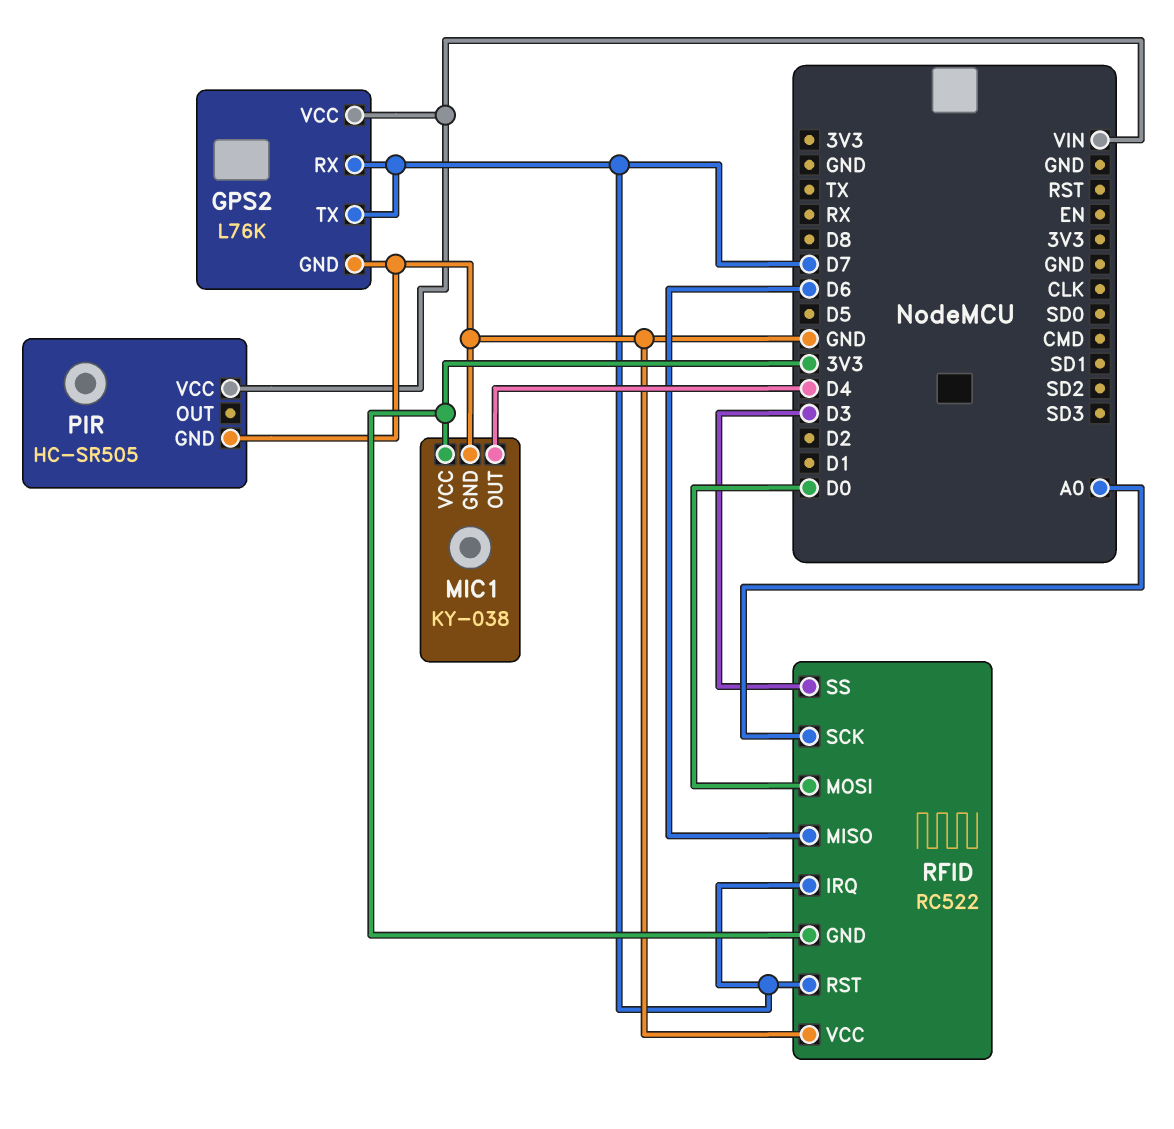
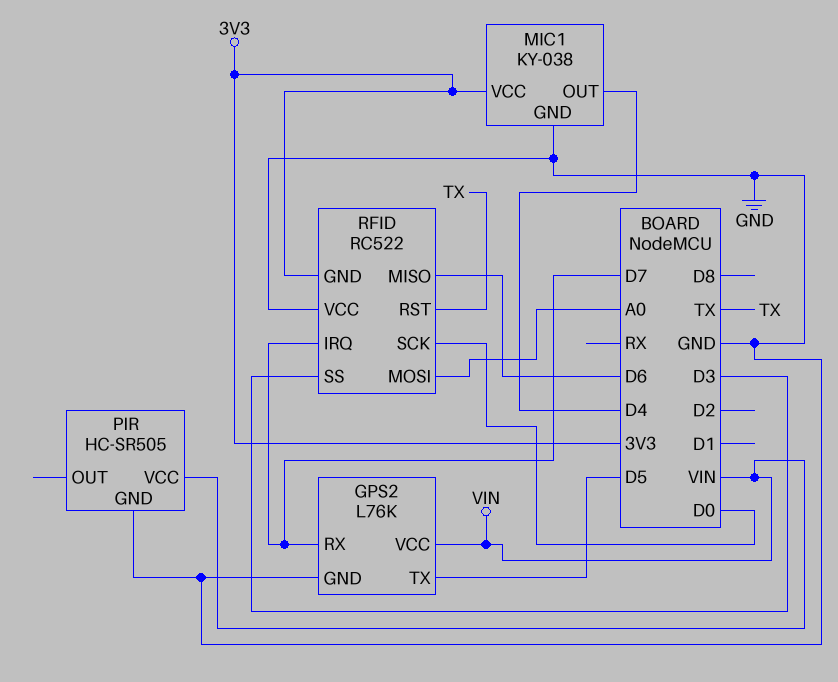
GPS2 pin TX: D7 -> D5
RFID pin MOSI: D0 -> A0
RFID pin RST: D7 -> TX
RFID pin SCK: A0 -> D0

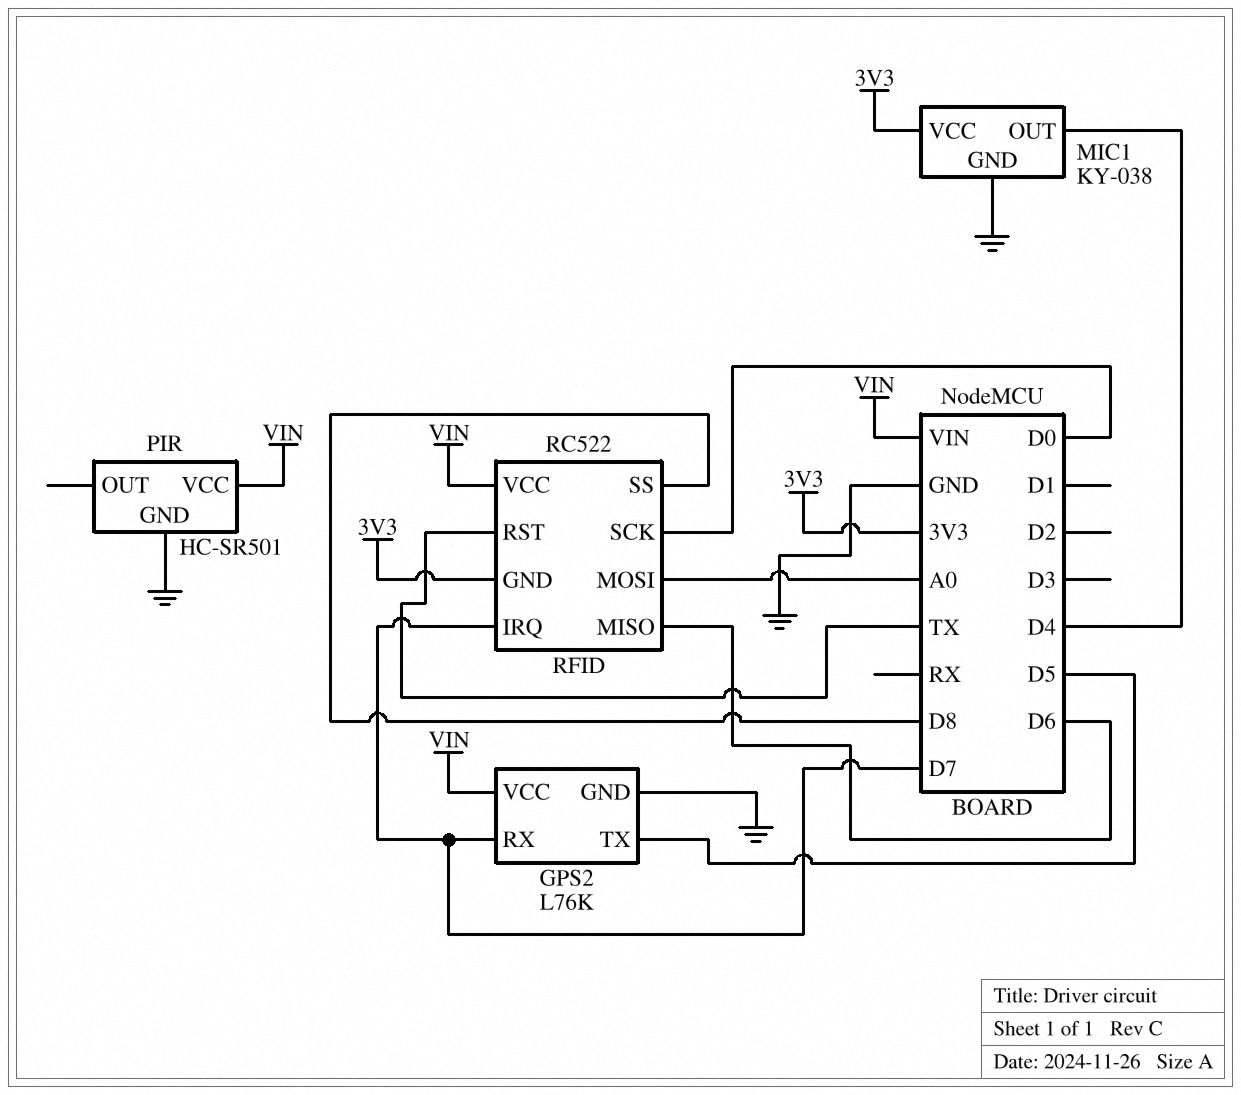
PIR: HC-SR505 -> HC-SR501
RFID pin SS: D3 -> D8
RFID pin VCC: GND -> VIN

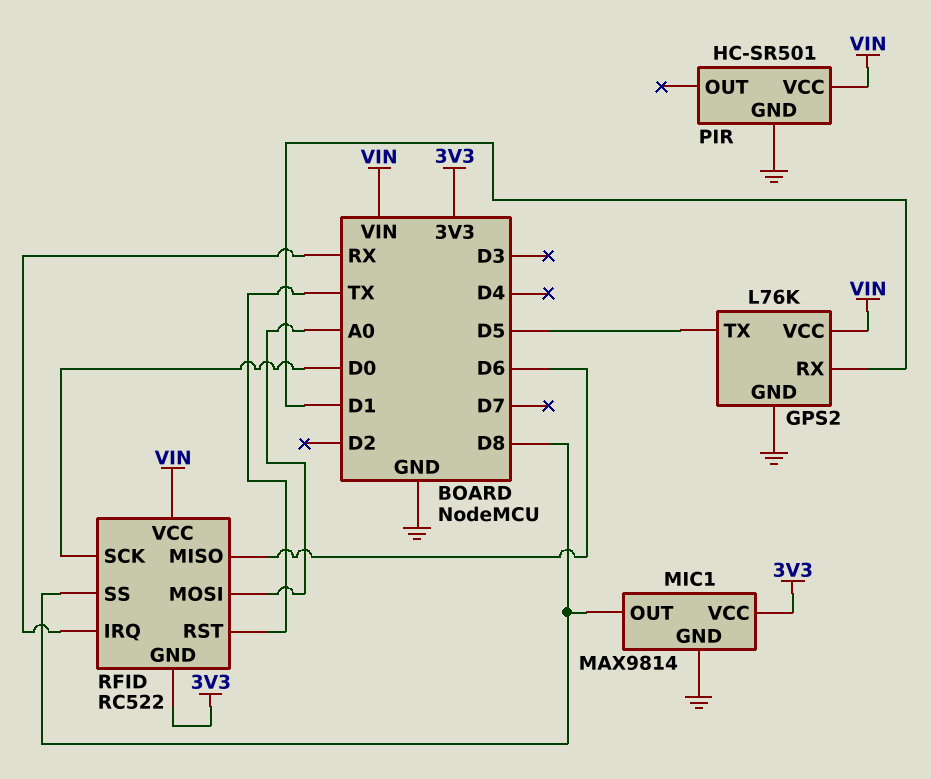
GPS2 pin RX: D7 -> D1
MIC1: KY-038 -> MAX9814
MIC1 pin OUT: D4 -> D8
RFID pin IRQ: D7 -> RX

